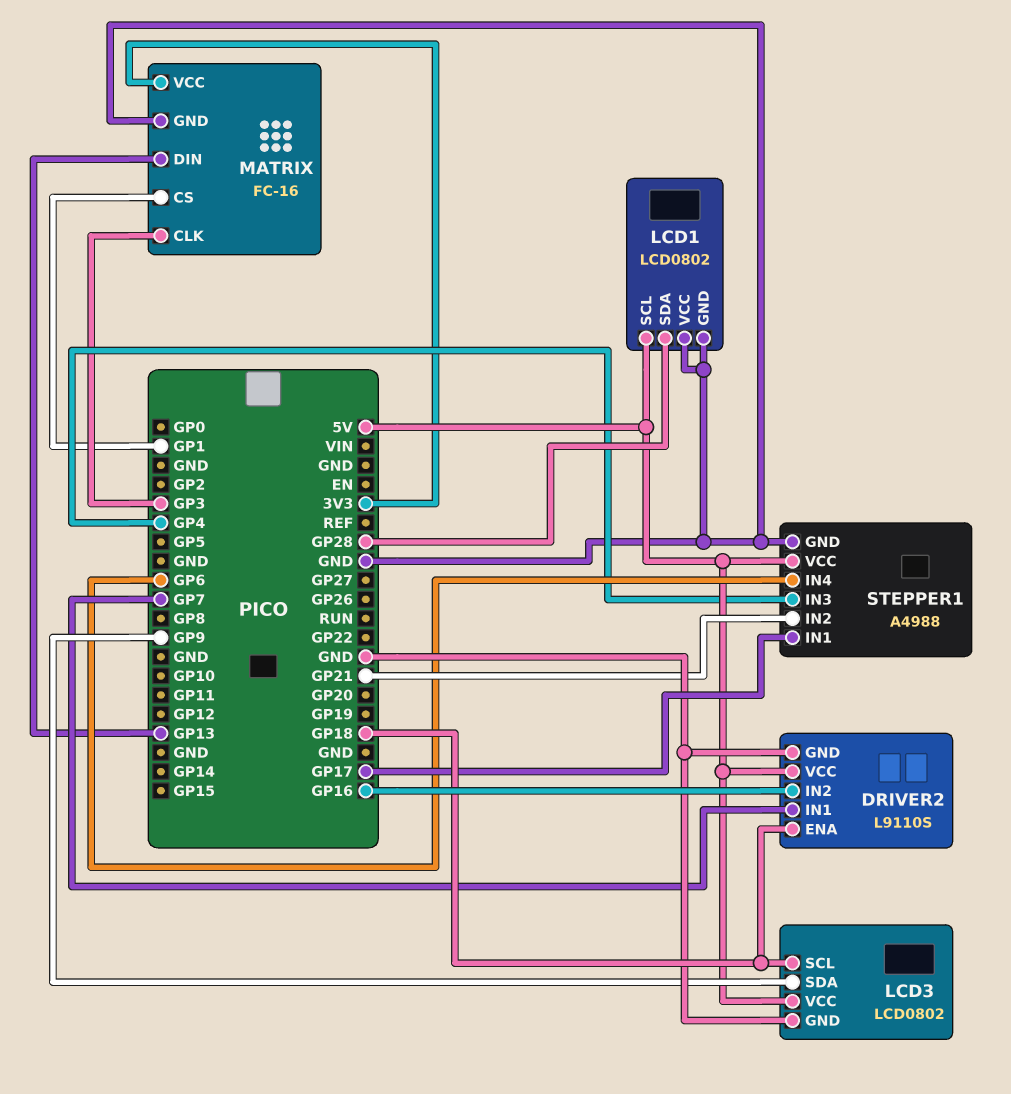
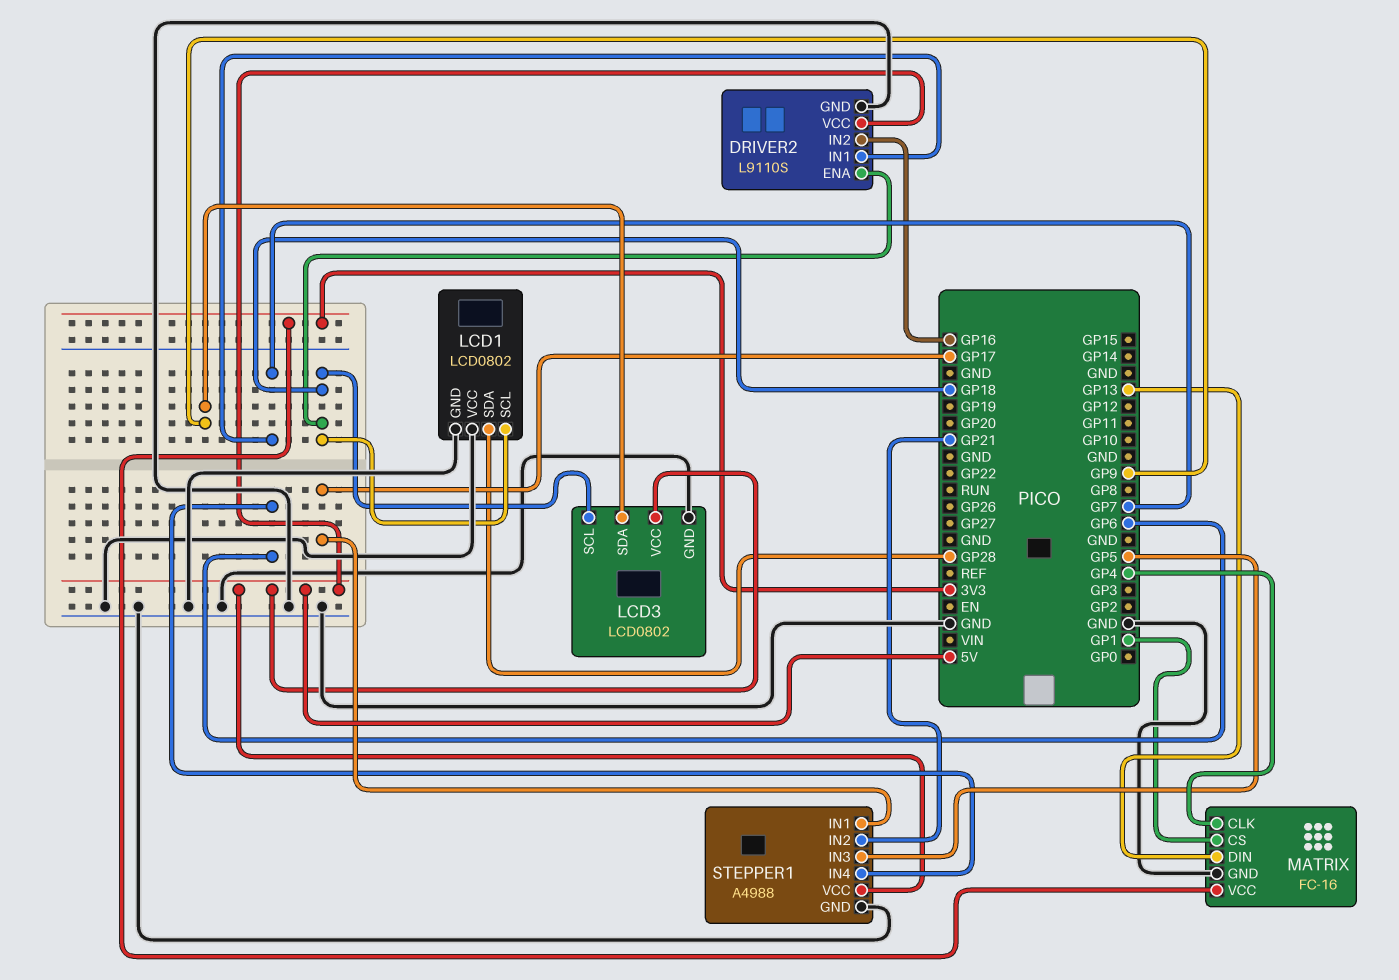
LCD1 pin SCL: 5V -> GP18
MATRIX pin CLK: GP3 -> GP4
STEPPER1 pin IN3: GP4 -> GP5

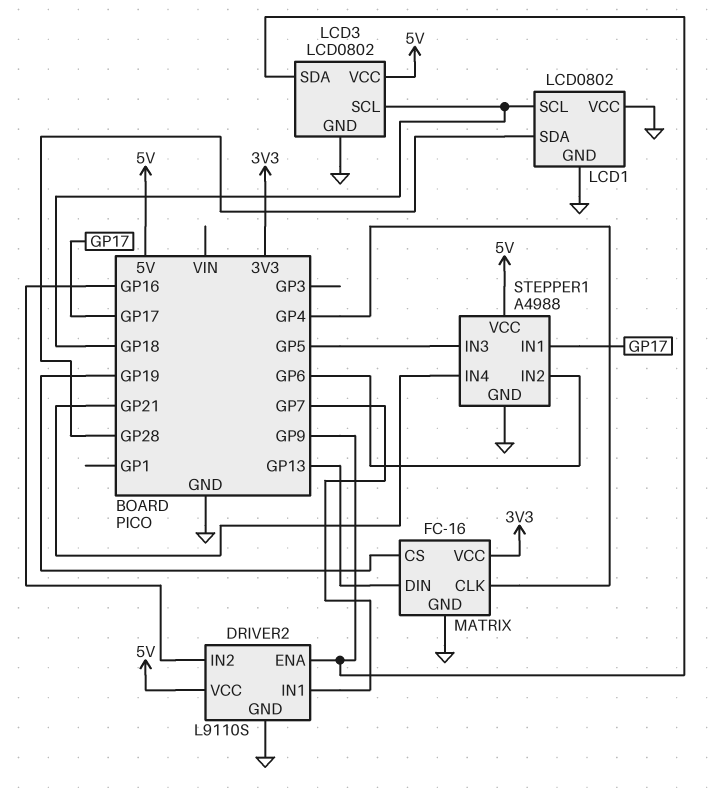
DRIVER2 pin ENA: GP18 -> GP9
MATRIX pin CS: GP1 -> GP19
STEPPER1 pin IN2: GP21 -> GP6
STEPPER1 pin IN4: GP6 -> GP21

